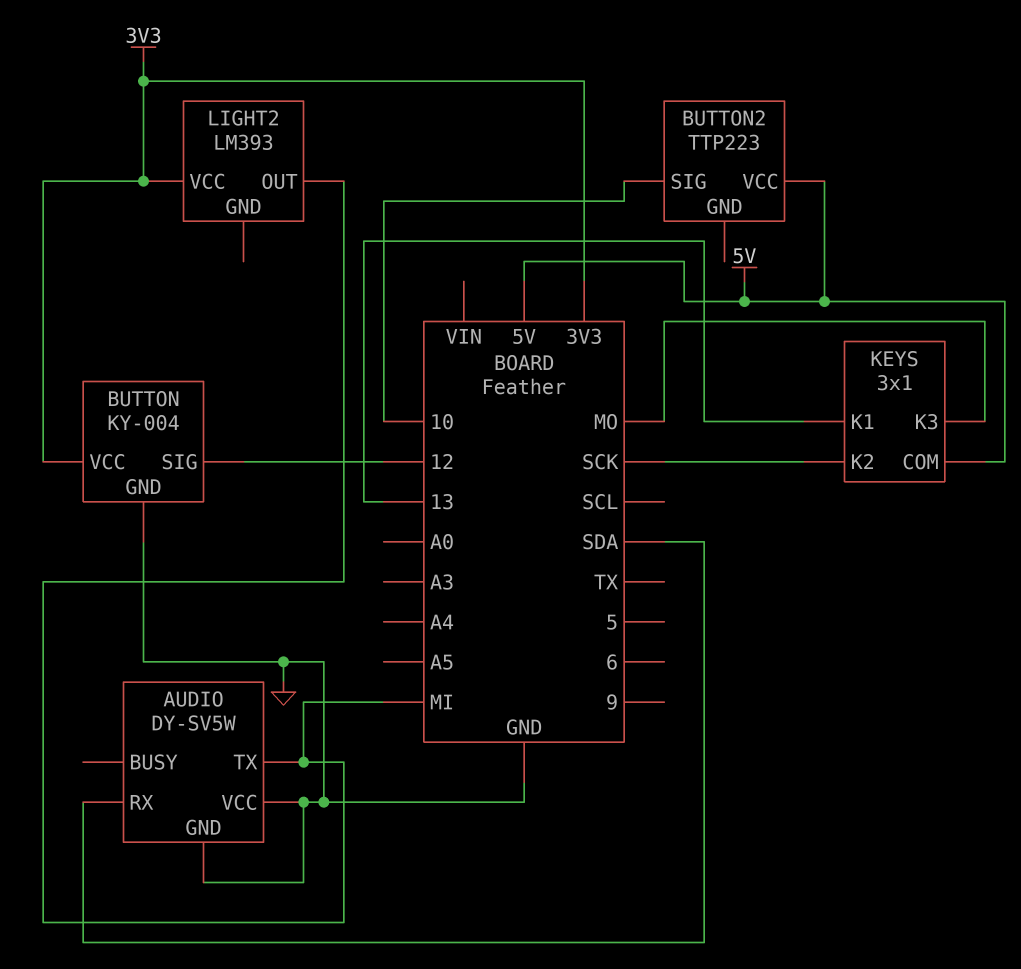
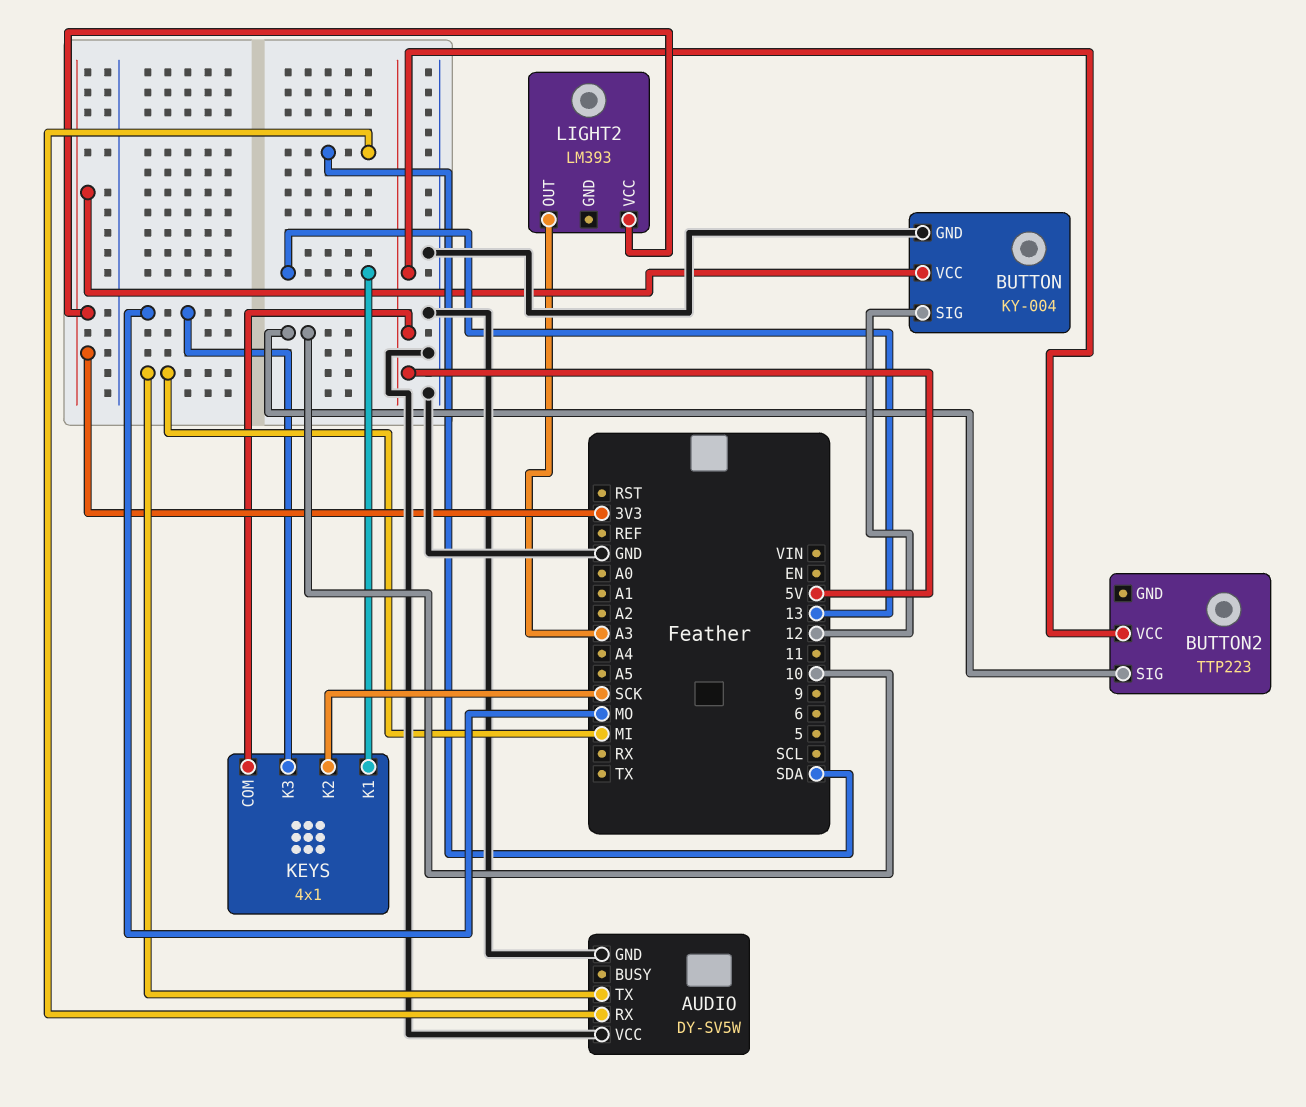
KEYS: 3x1 -> 4x1
LIGHT2 pin OUT: MI -> A3

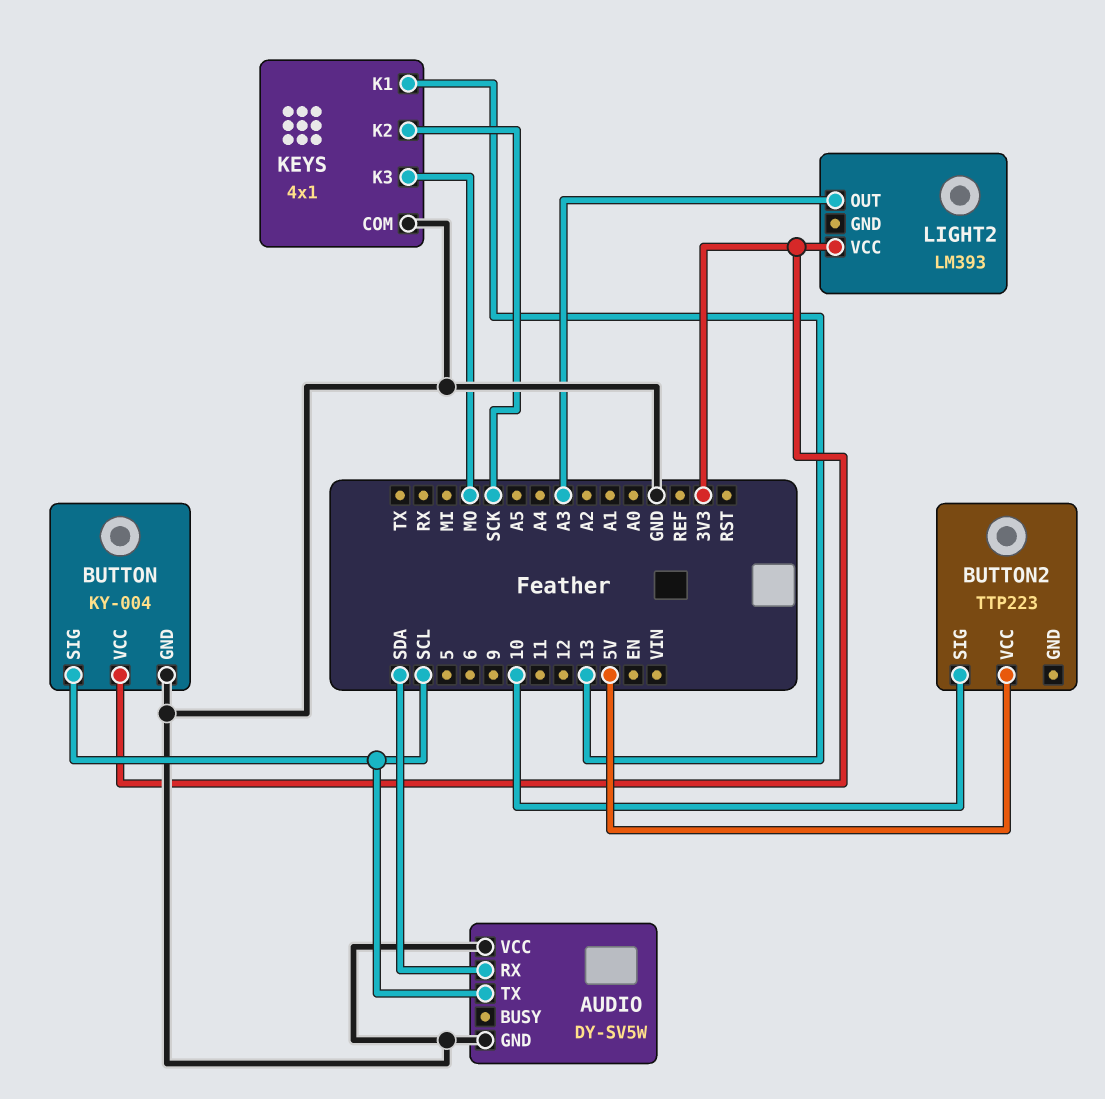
AUDIO pin TX: MI -> SCL
BUTTON pin SIG: 12 -> SCL
KEYS pin COM: 5V -> GND

